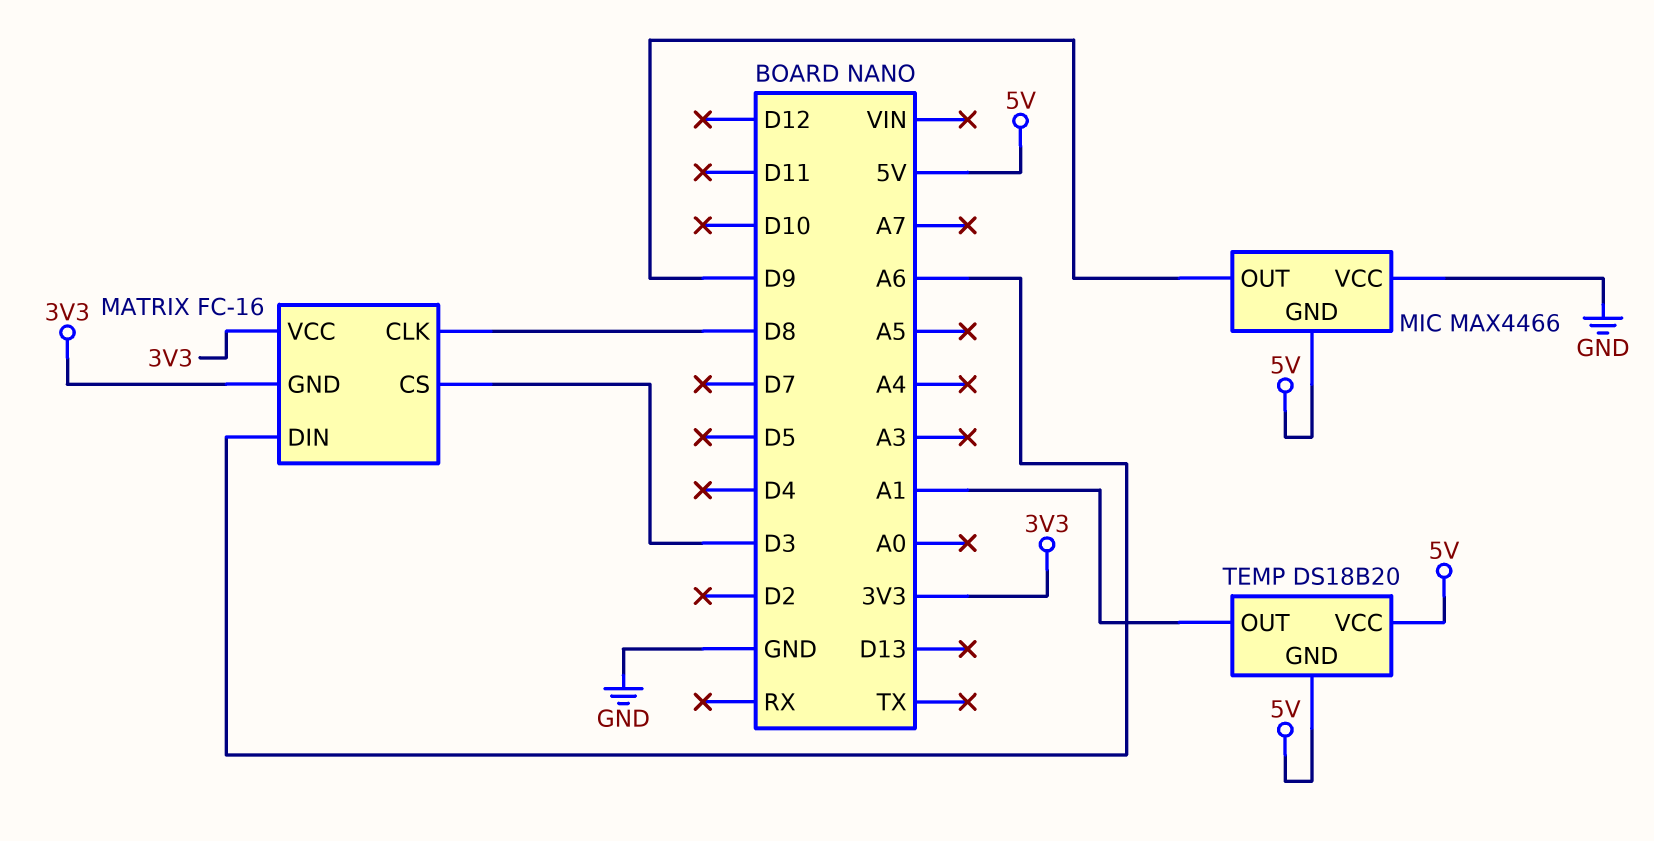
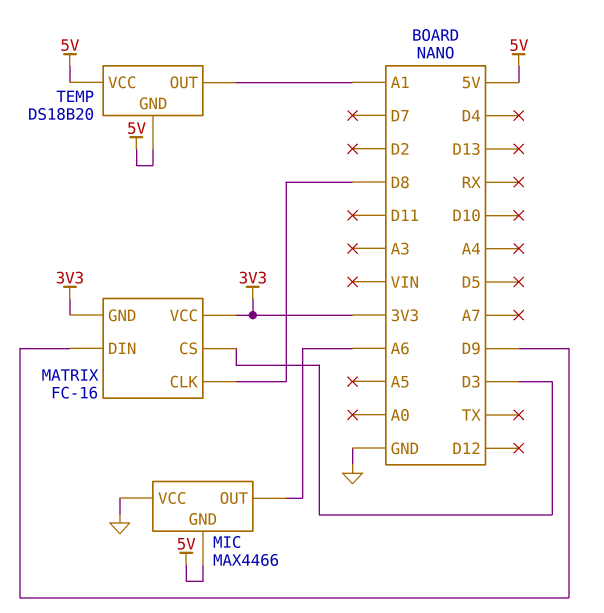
MATRIX pin DIN: A6 -> D9
MIC pin OUT: D9 -> A6

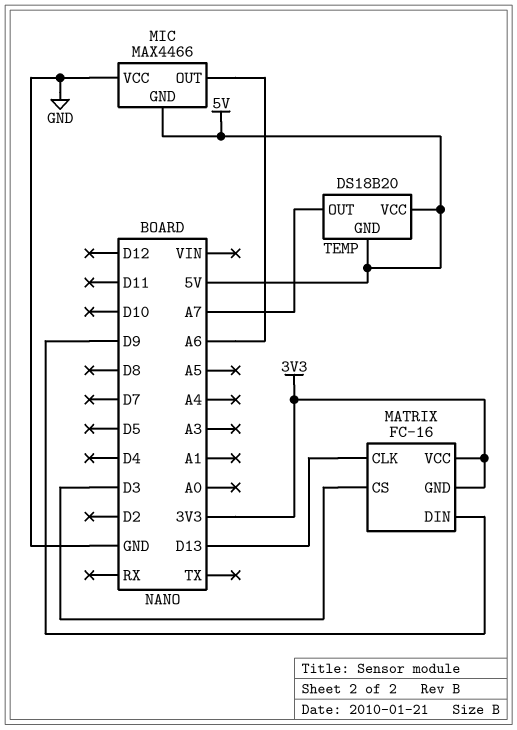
MATRIX pin CLK: D8 -> D13
TEMP pin OUT: A1 -> A7

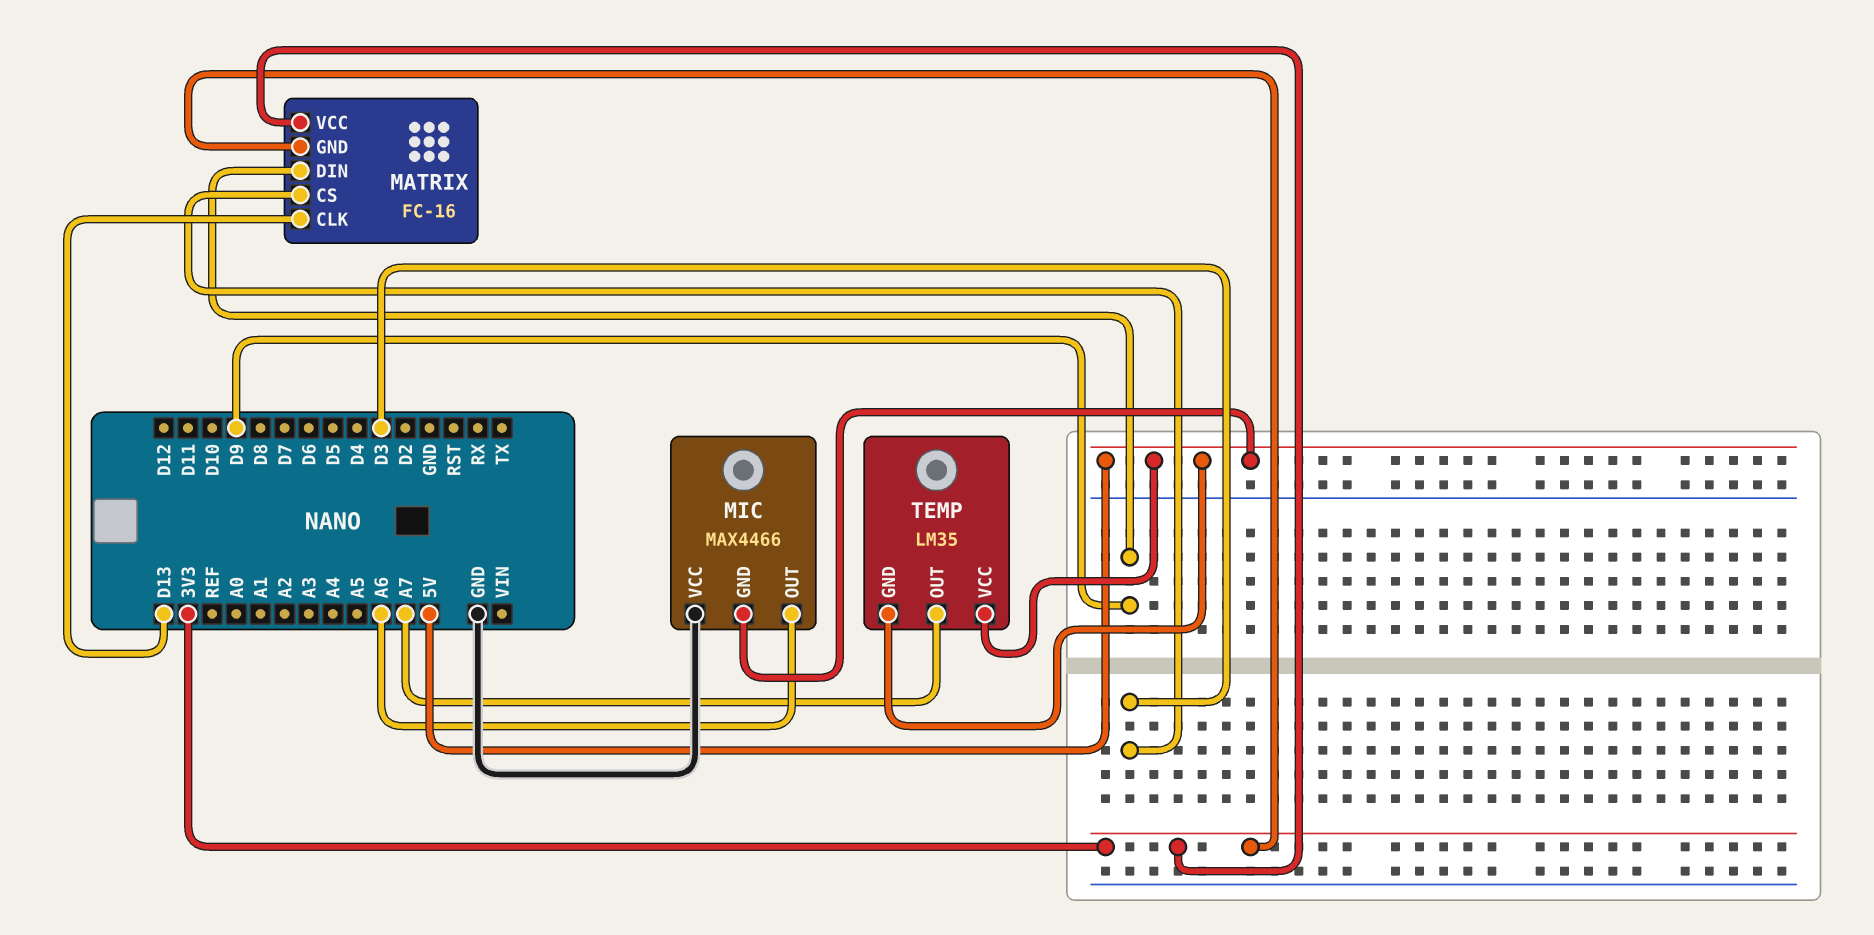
TEMP: DS18B20 -> LM35

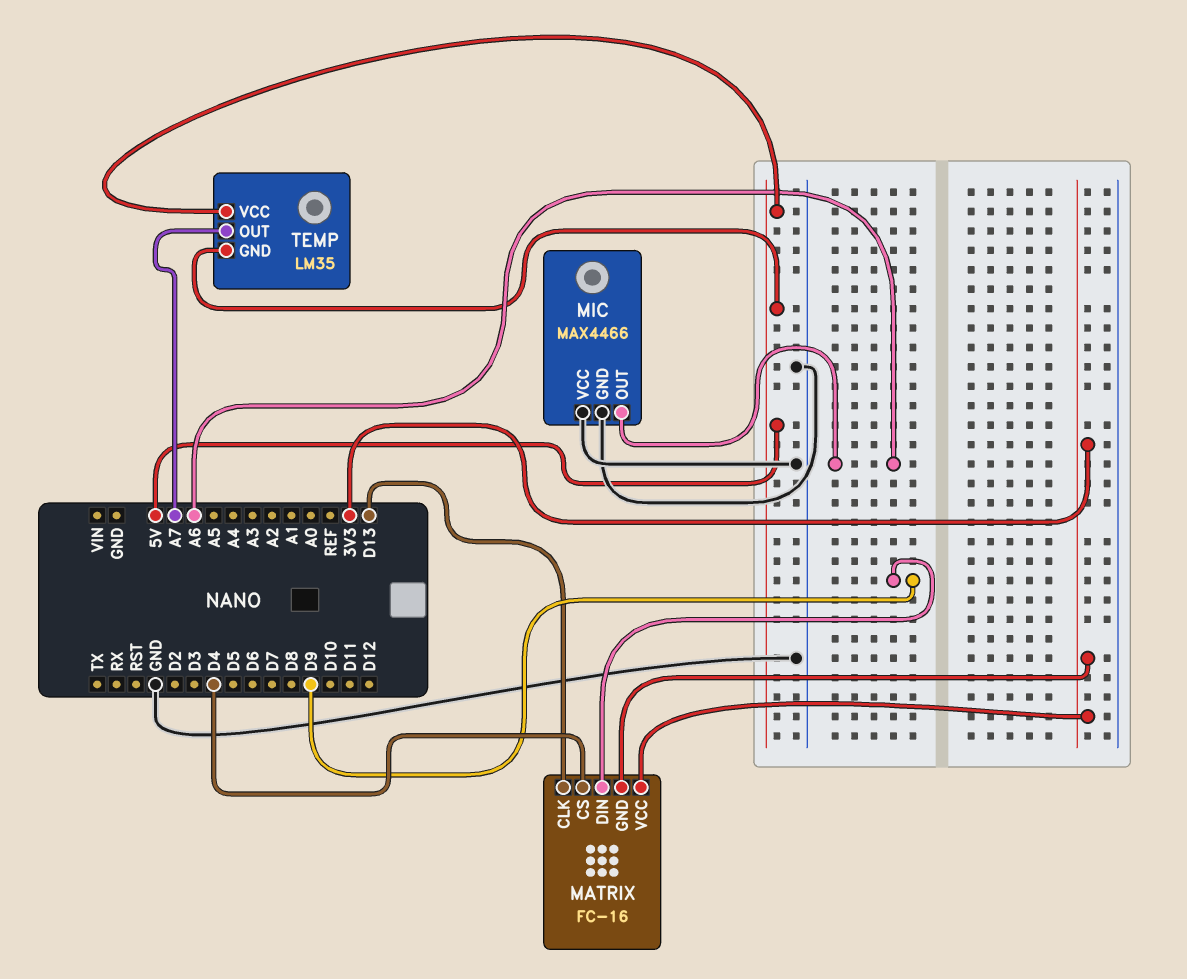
MATRIX pin CS: D3 -> D4
MIC pin GND: 5V -> GND

